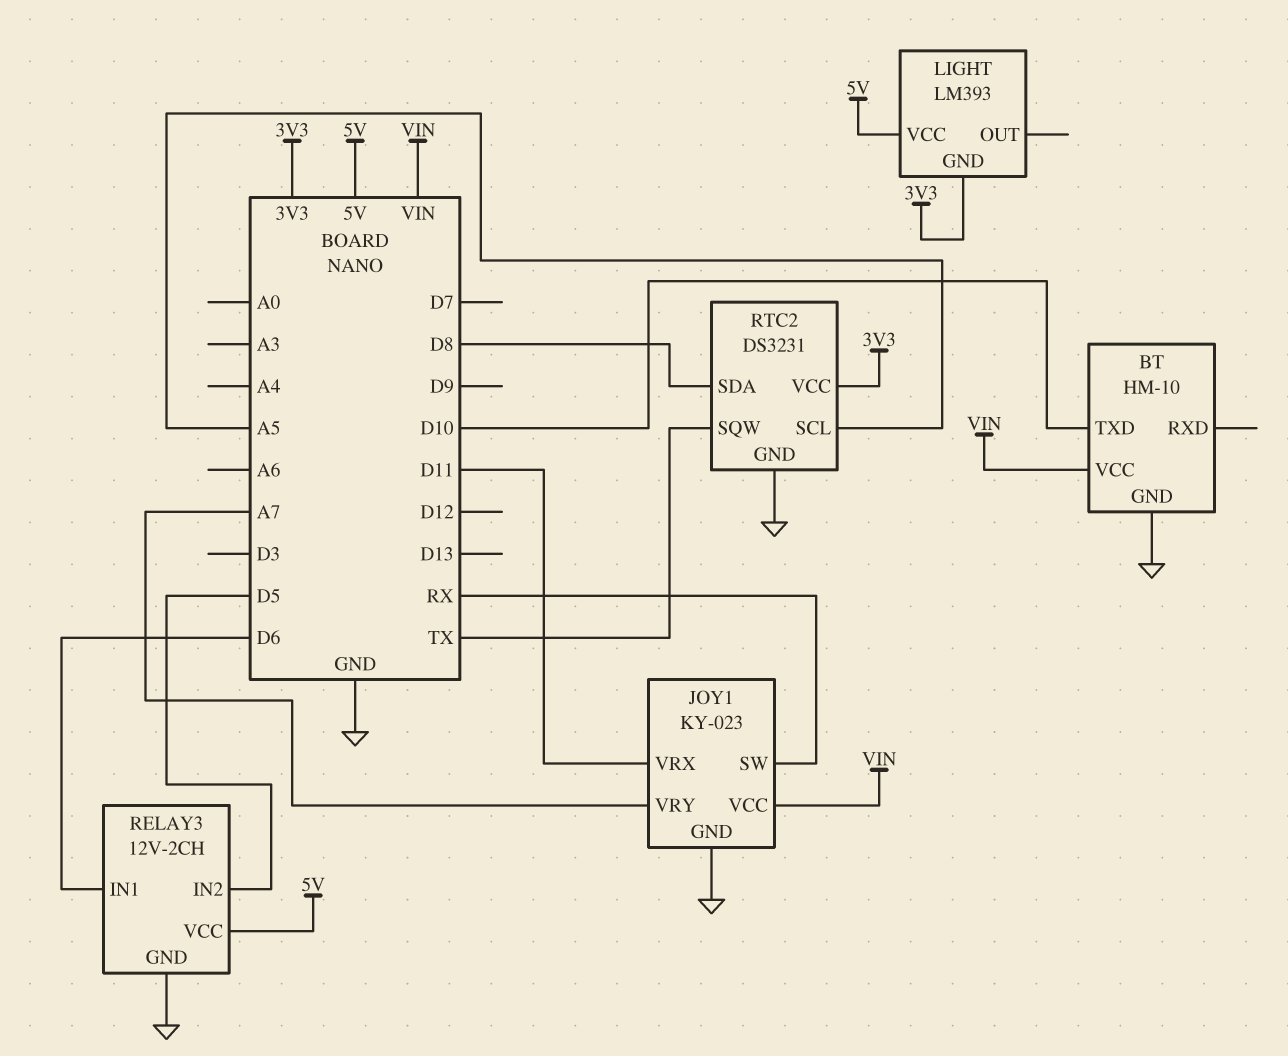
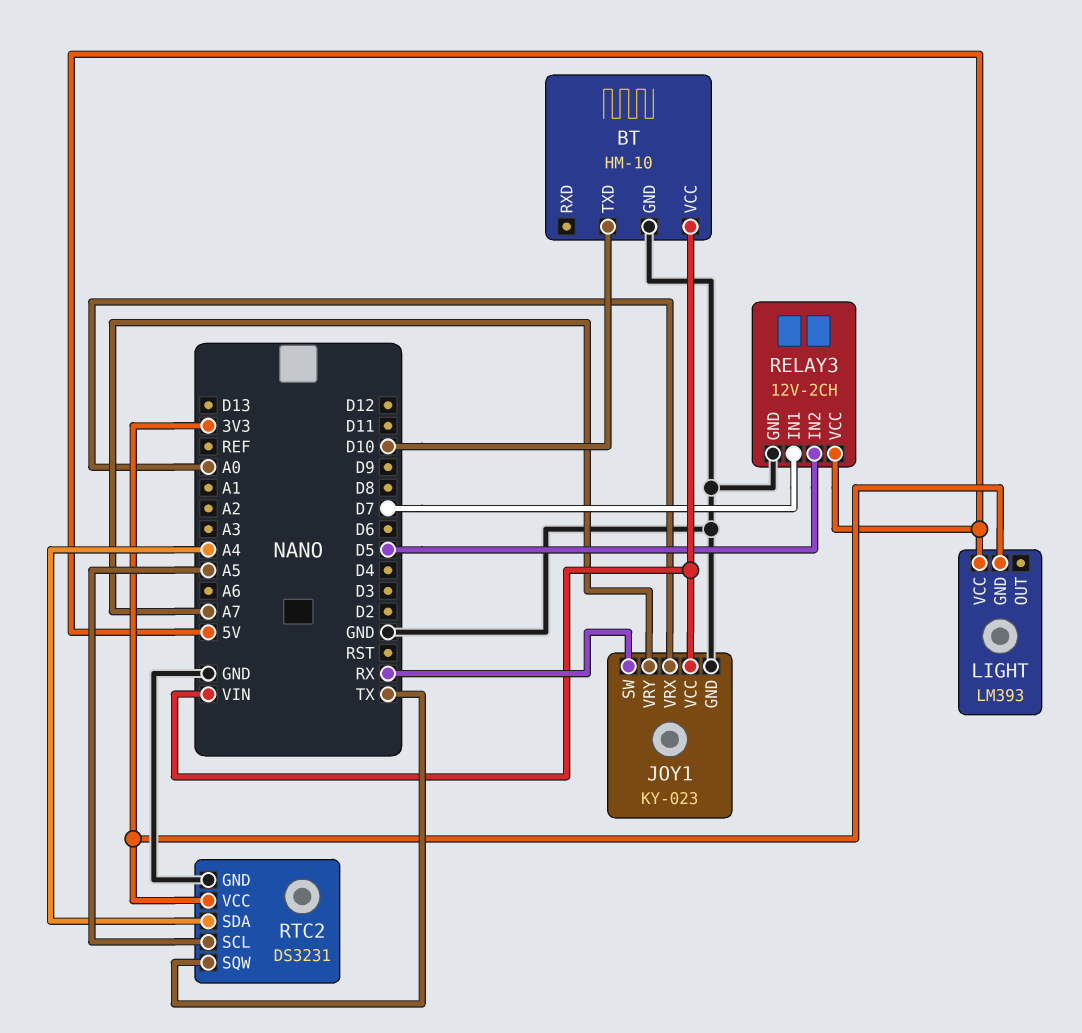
JOY1 pin VRX: D11 -> A0
RELAY3 pin IN1: D6 -> D7
RTC2 pin SDA: D8 -> A4

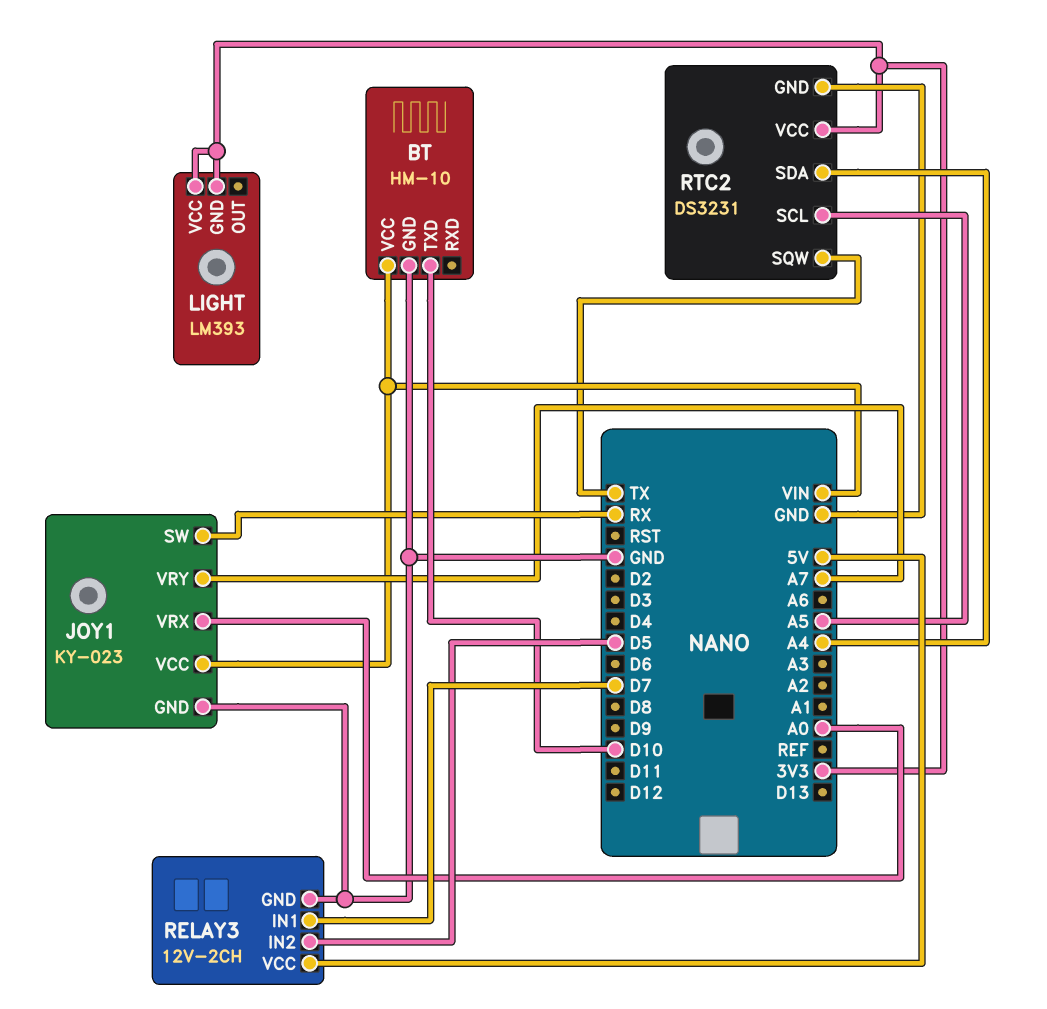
LIGHT pin VCC: 5V -> 3V3

